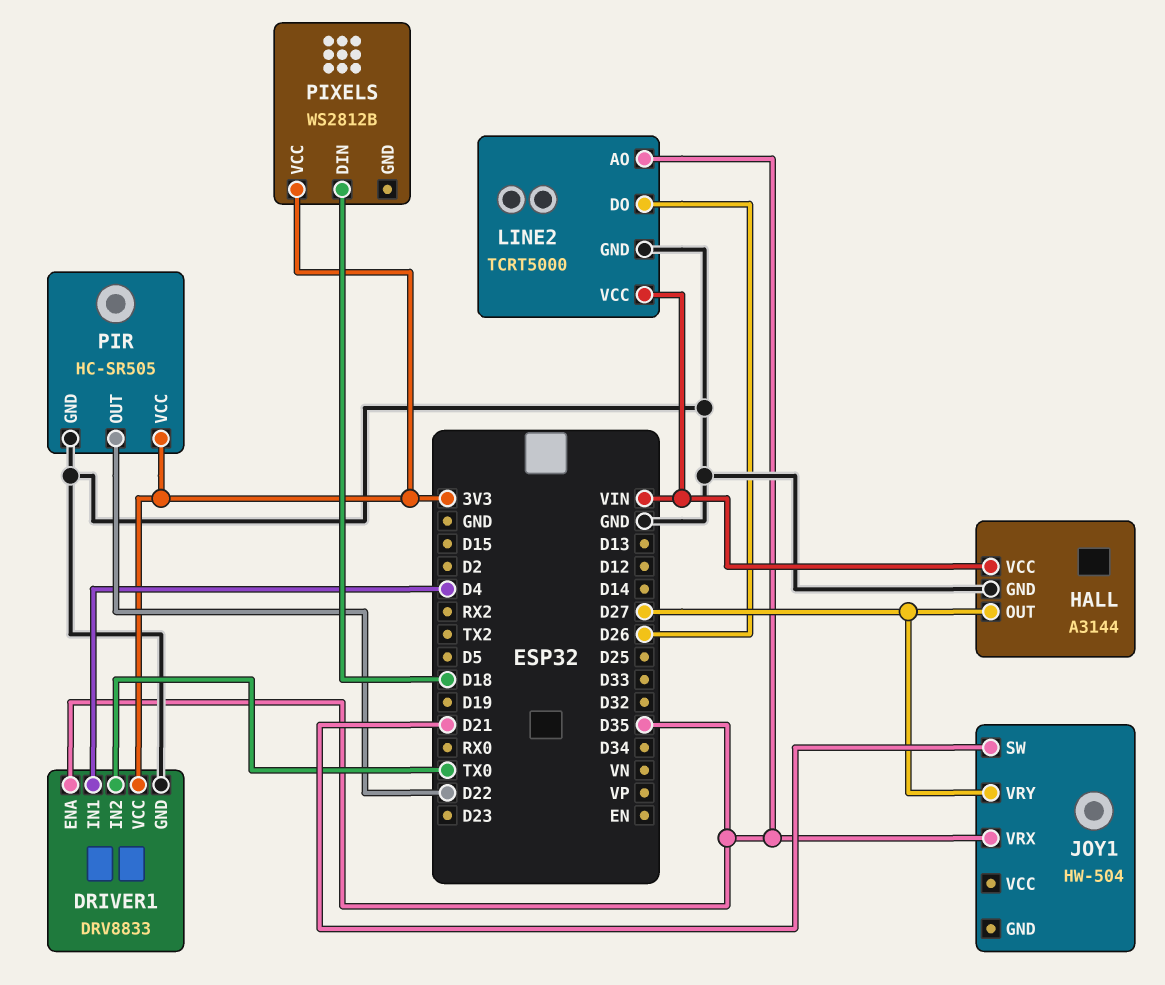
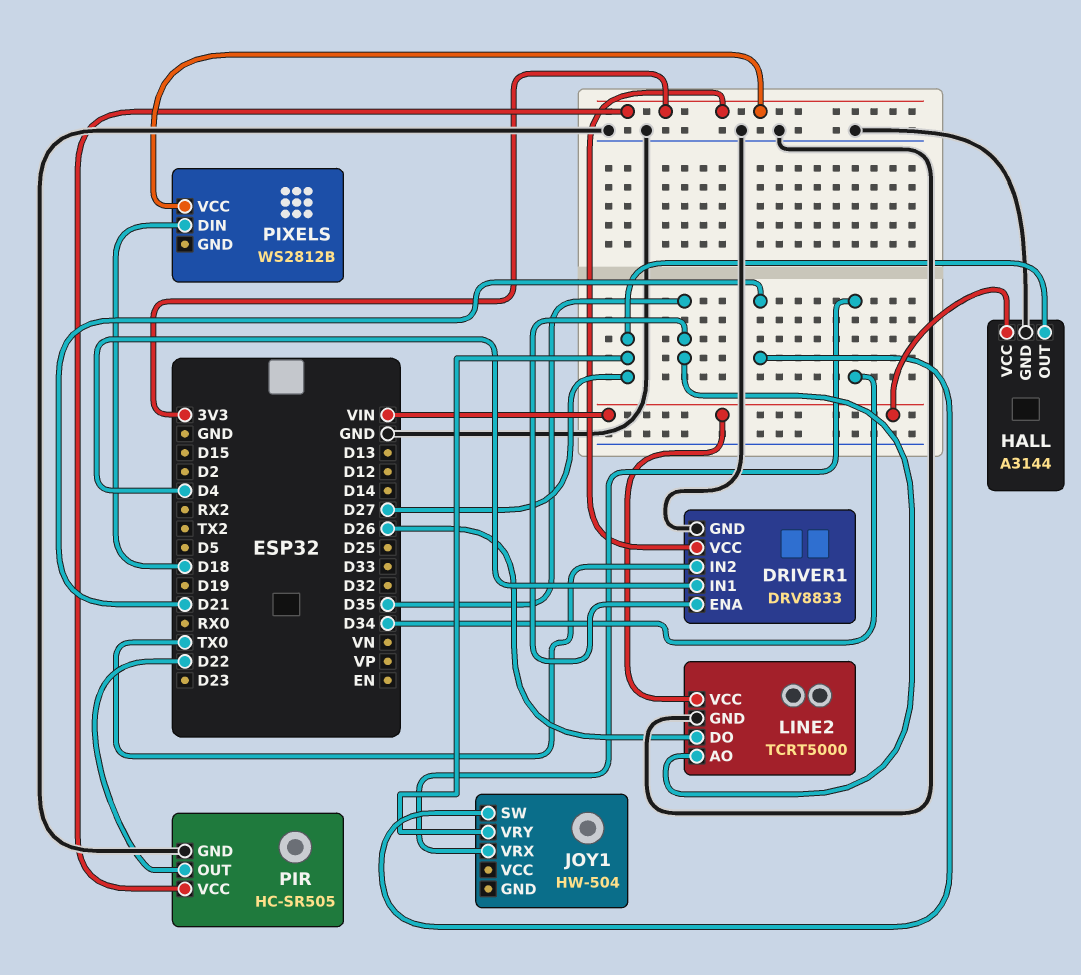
JOY1 pin VRX: D35 -> D34

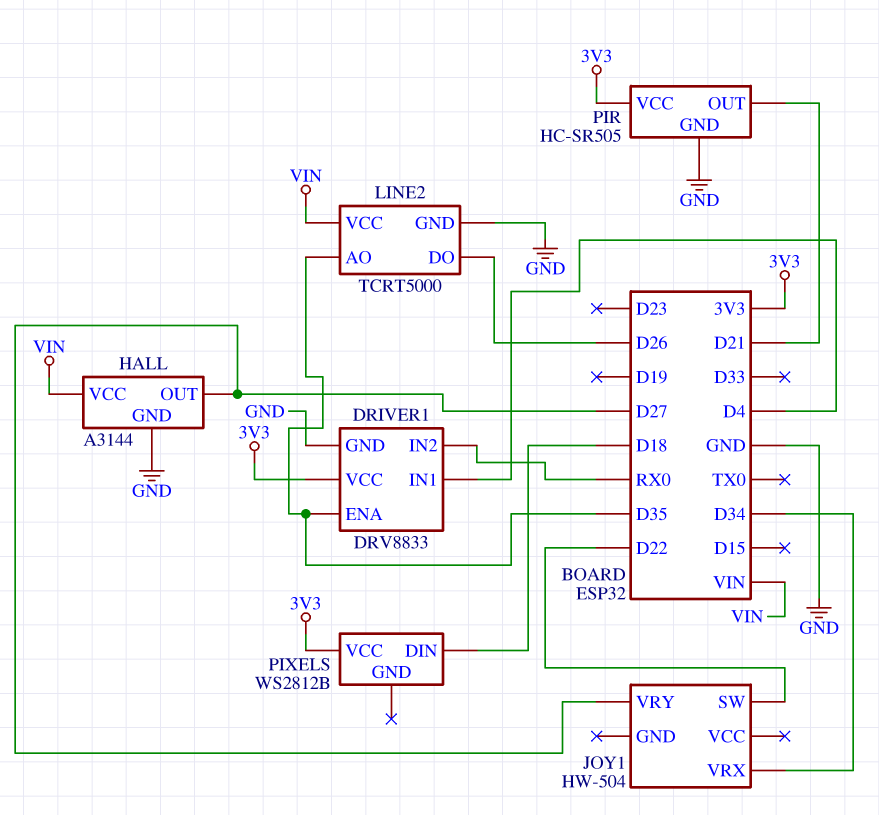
DRIVER1 pin IN2: TX0 -> RX0
JOY1 pin SW: D21 -> D22
PIR pin OUT: D22 -> D21

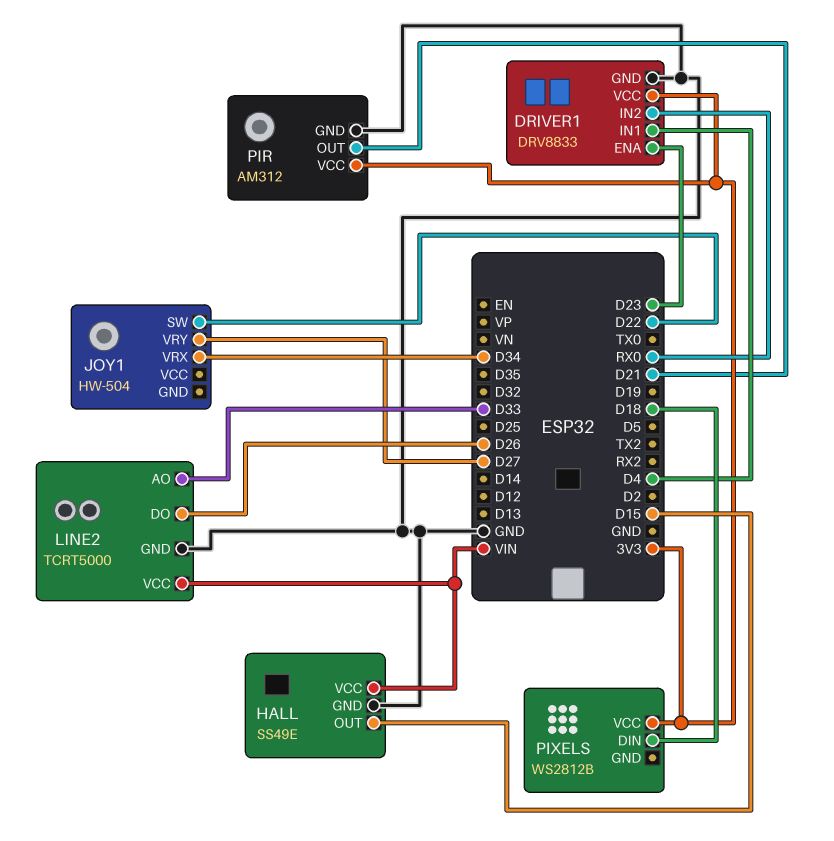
DRIVER1 pin ENA: D35 -> D23
HALL: A3144 -> SS49E
HALL pin OUT: D27 -> D15
LINE2 pin AO: D35 -> D33
PIR: HC-SR505 -> AM312

